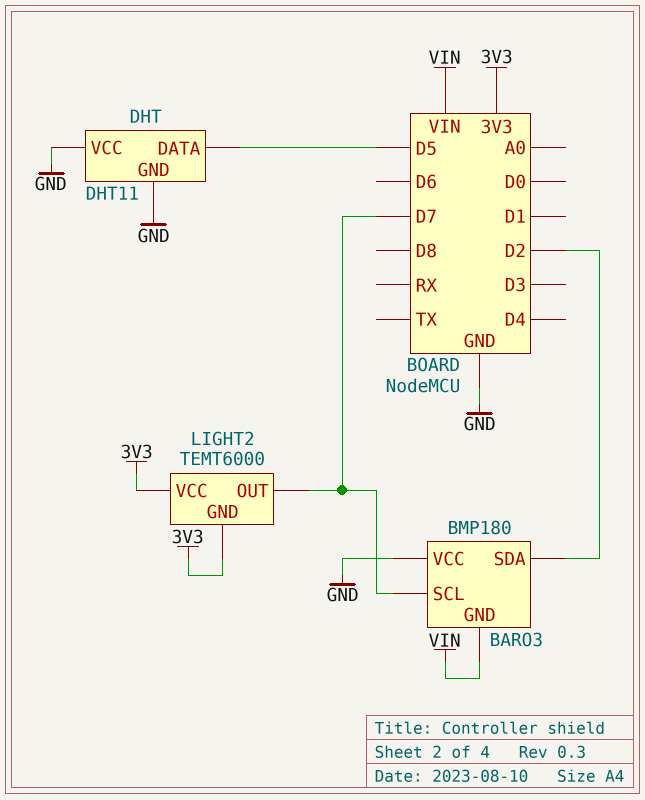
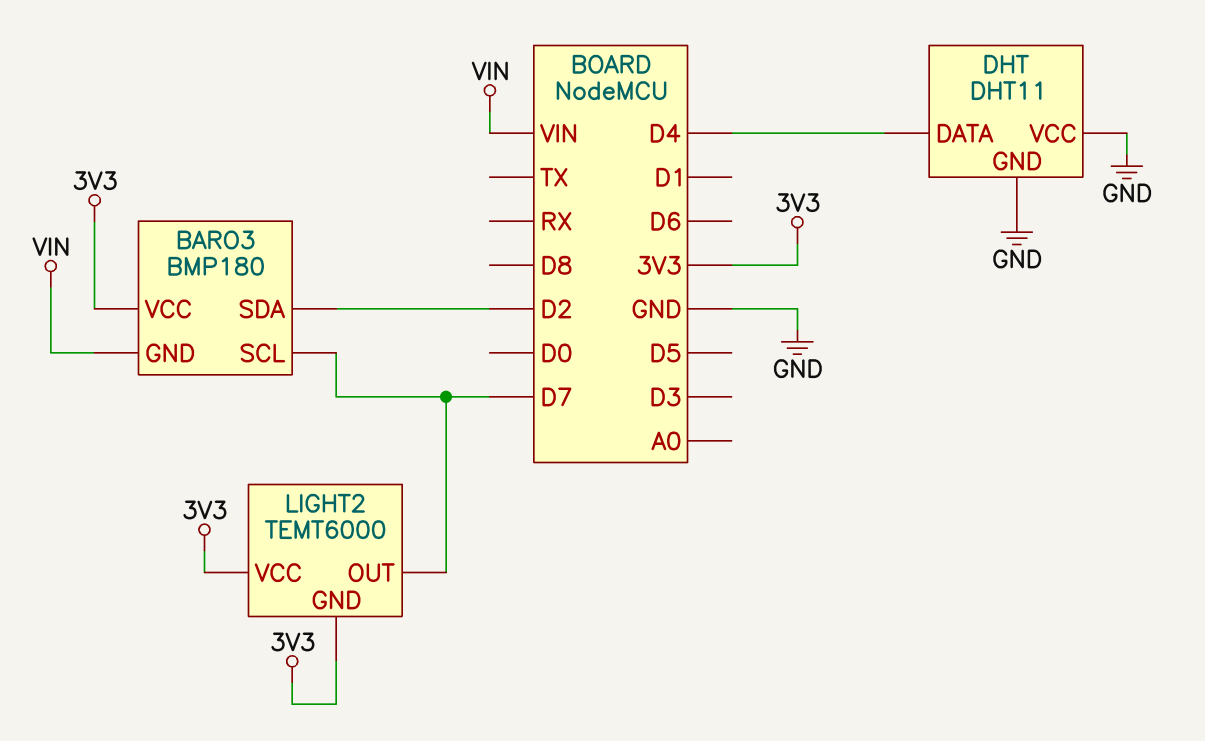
BARO3 pin VCC: GND -> 3V3
DHT pin DATA: D5 -> D4

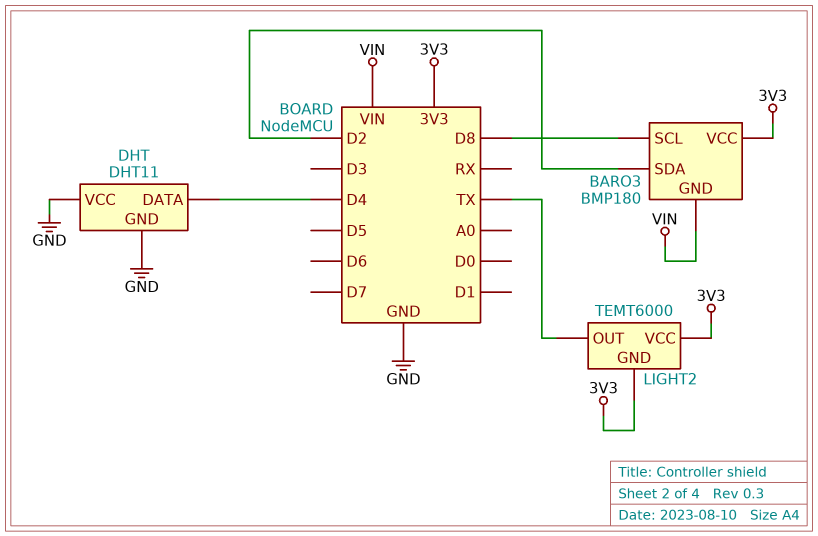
BARO3 pin SCL: D7 -> D8
LIGHT2 pin OUT: D7 -> TX

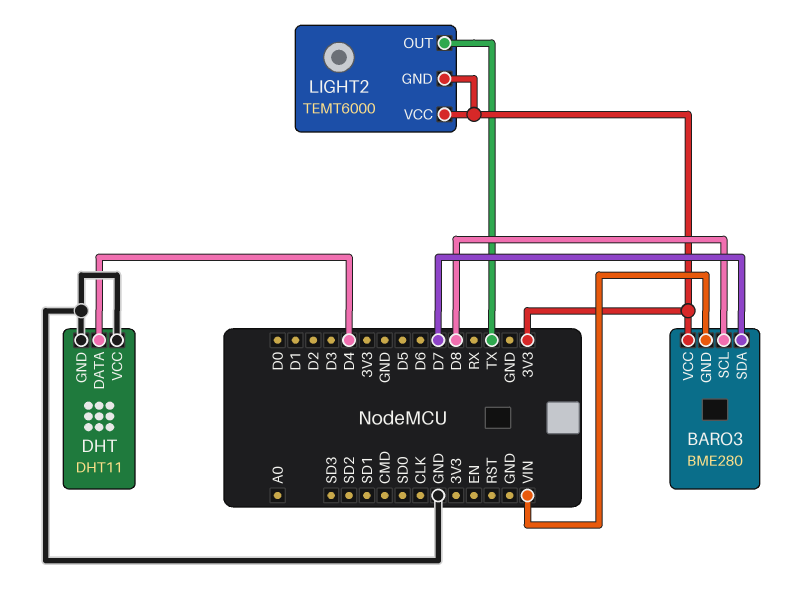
BARO3: BMP180 -> BME280
BARO3 pin SDA: D2 -> D7

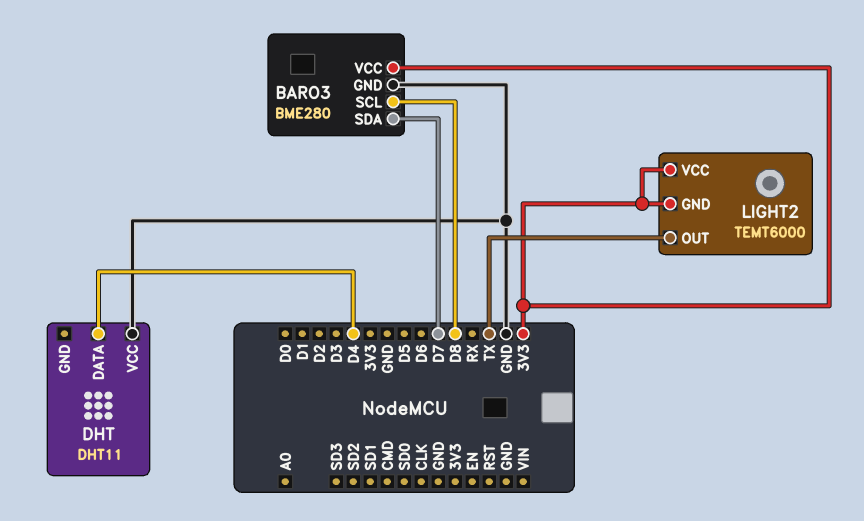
BARO3 pin GND: VIN -> GND
DHT pin GND: GND -> none

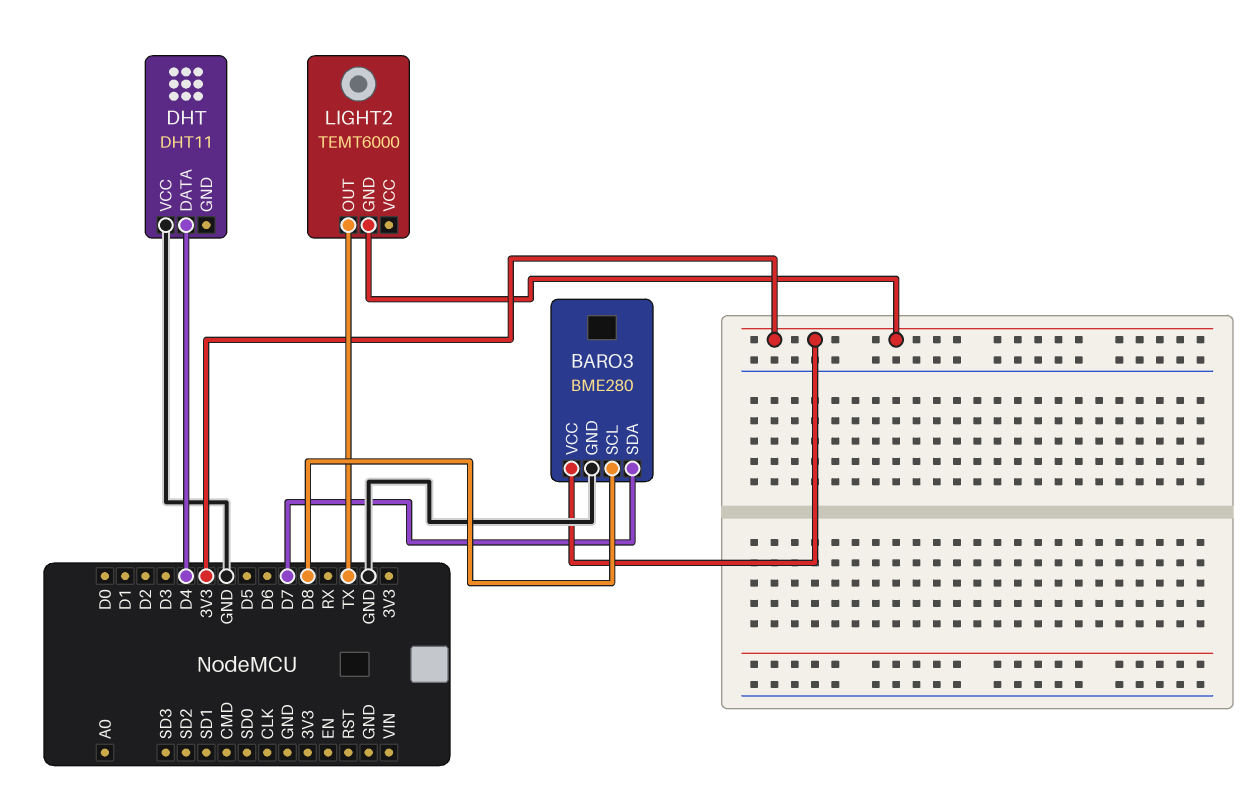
LIGHT2 pin VCC: 3V3 -> none

